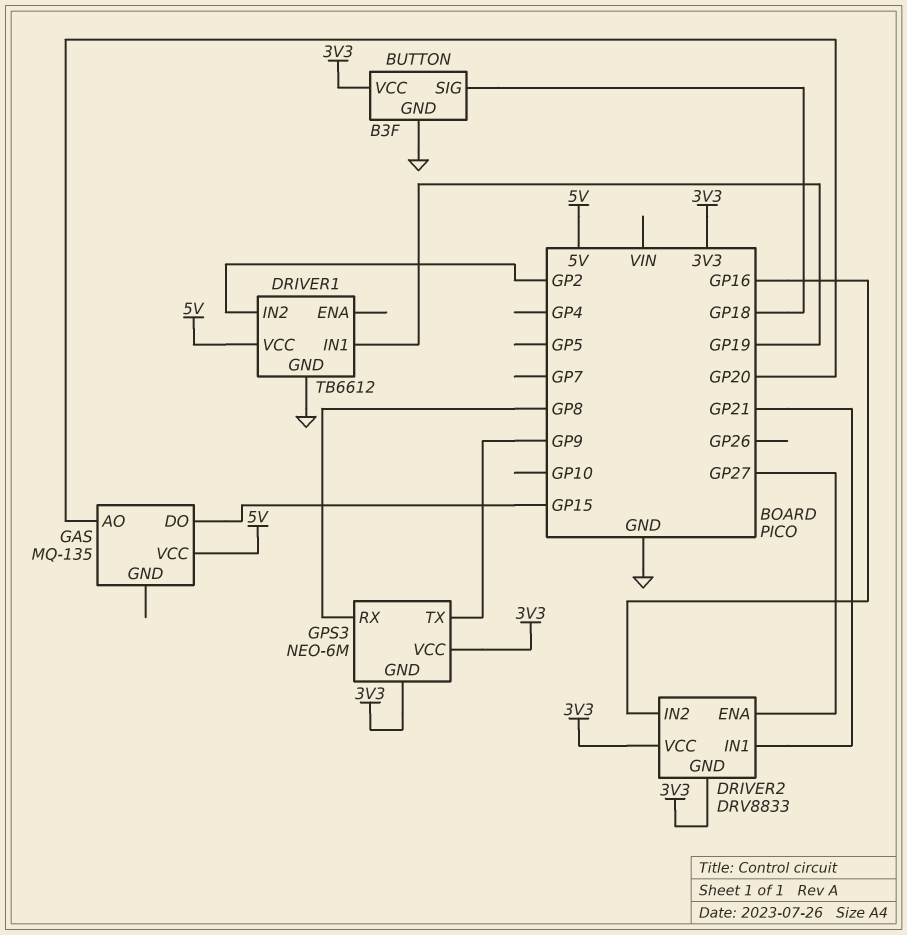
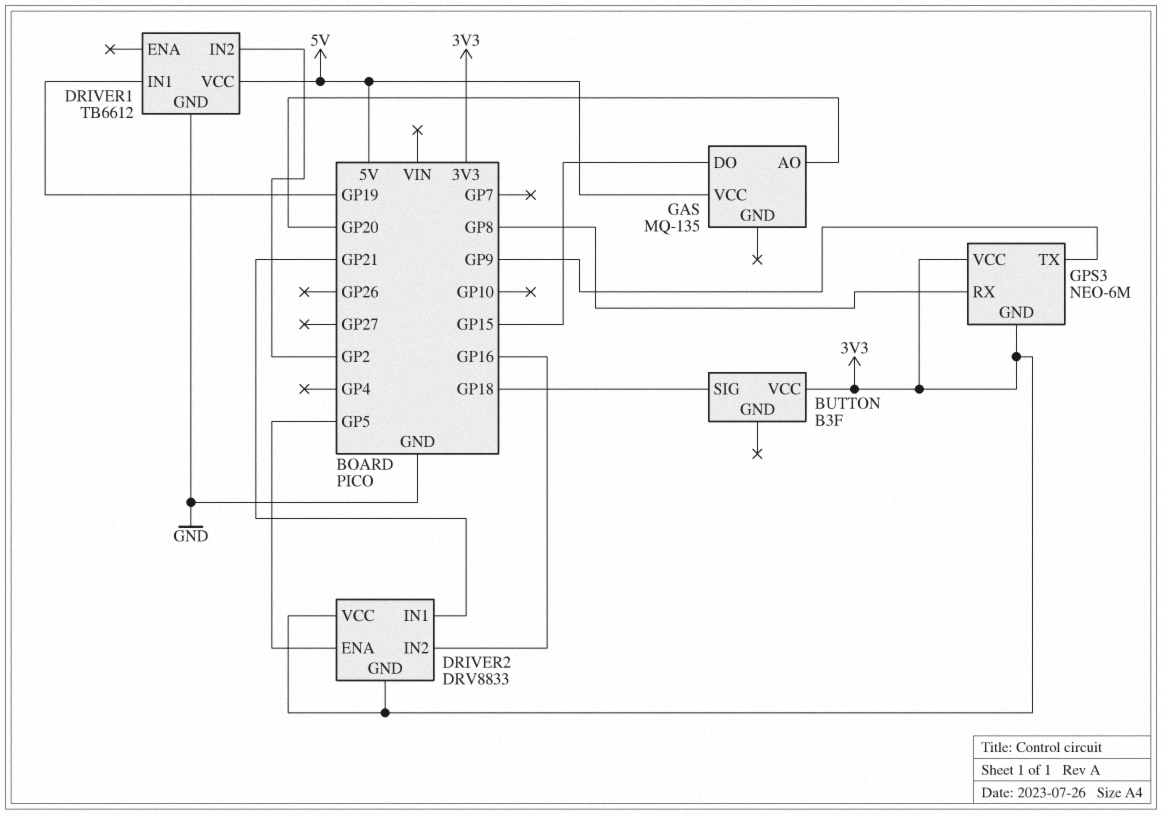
BUTTON pin GND: GND -> none
DRIVER2 pin ENA: GP27 -> GP5

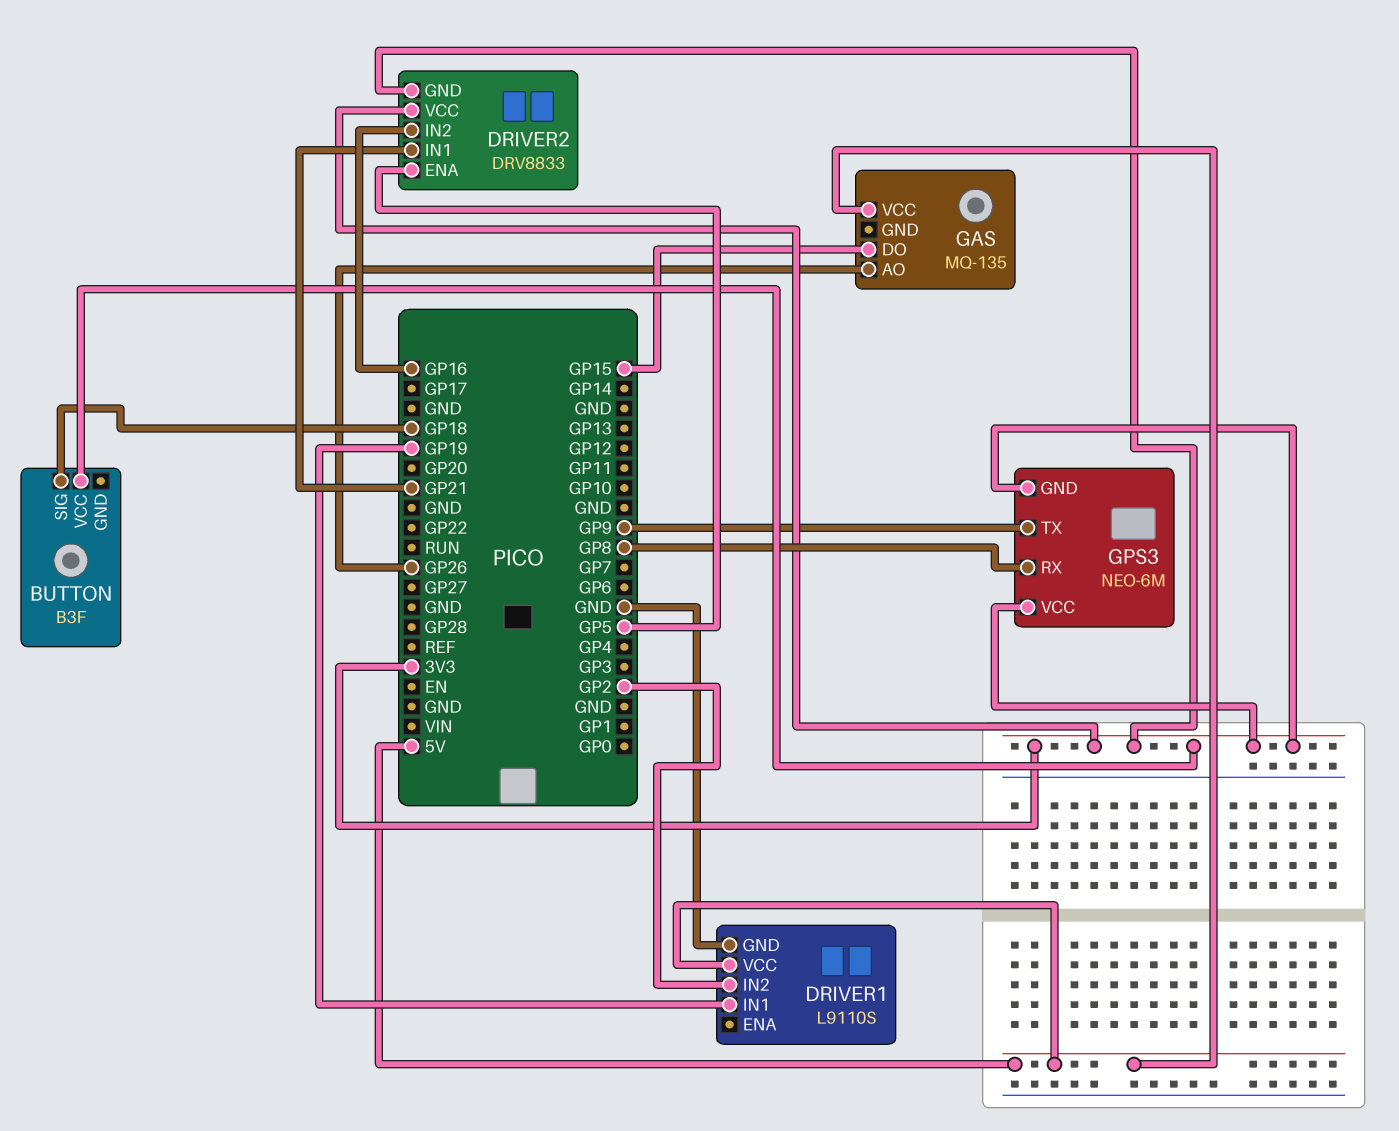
DRIVER1: TB6612 -> L9110S
GAS pin AO: GP20 -> GP26

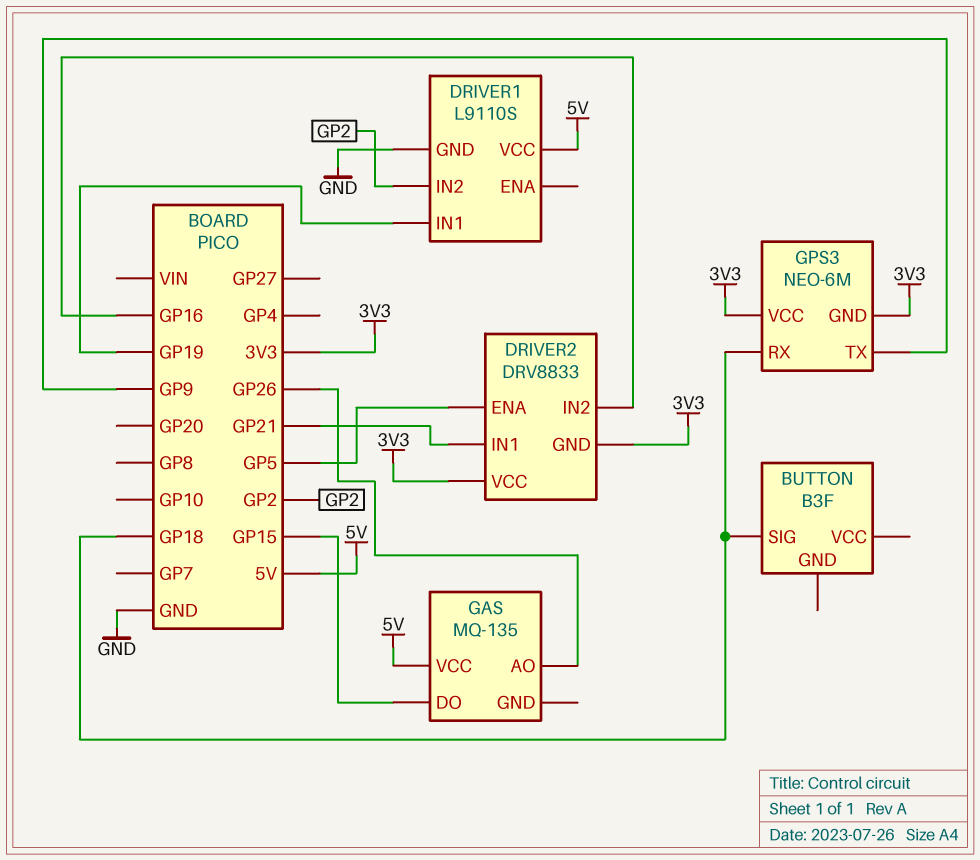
BUTTON pin VCC: 3V3 -> none
GPS3 pin RX: GP8 -> GP18

